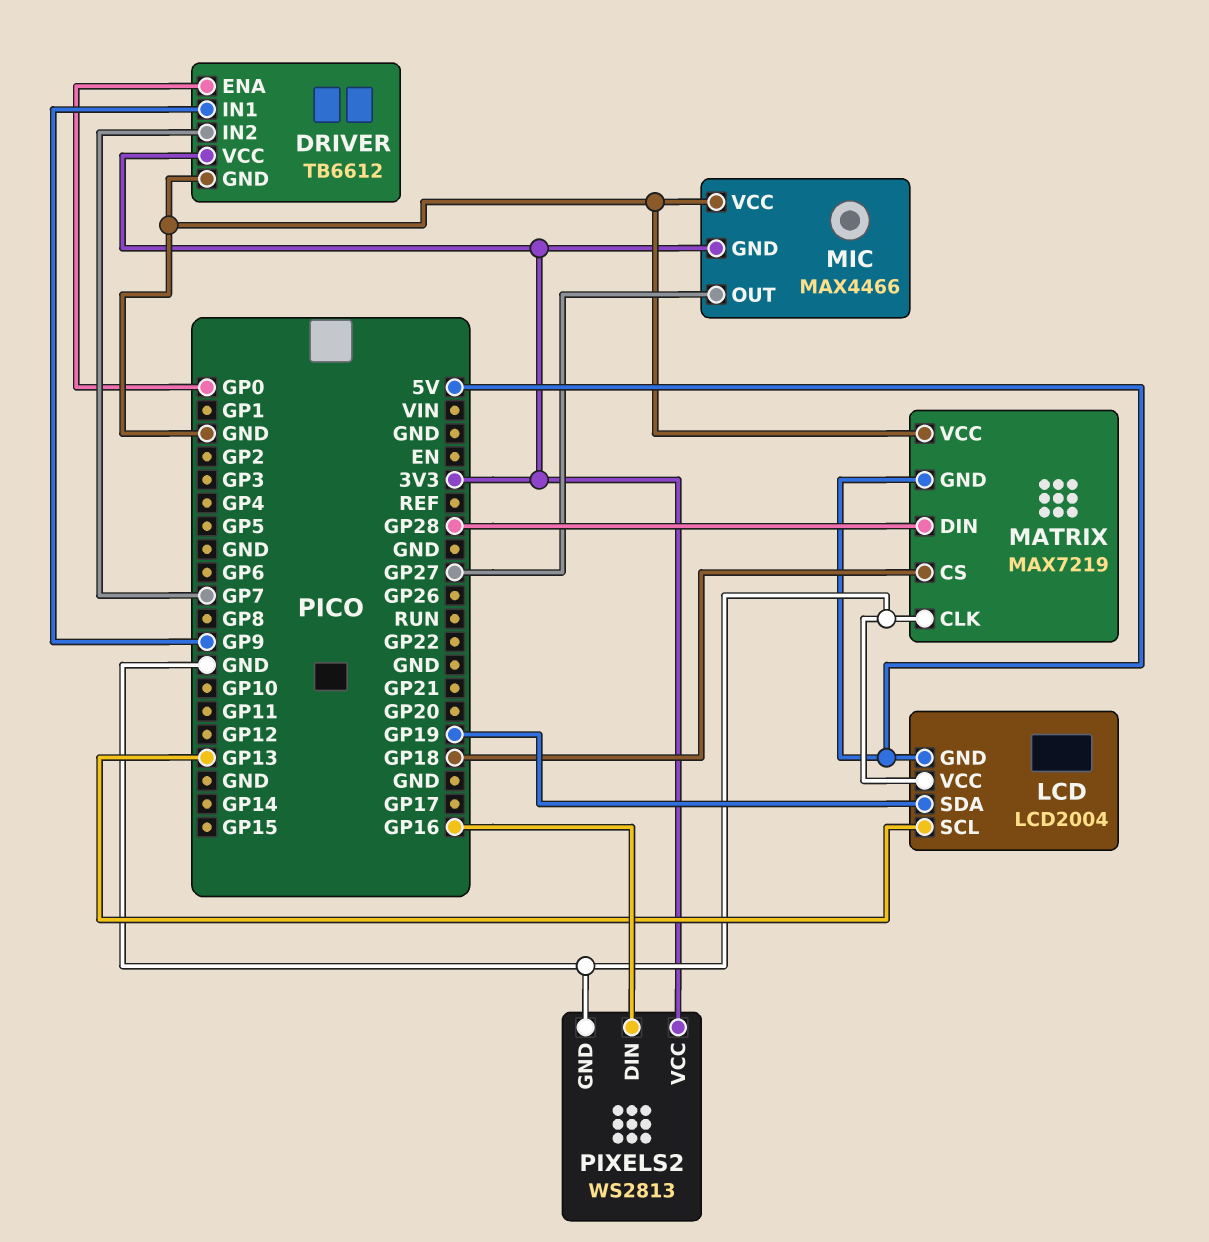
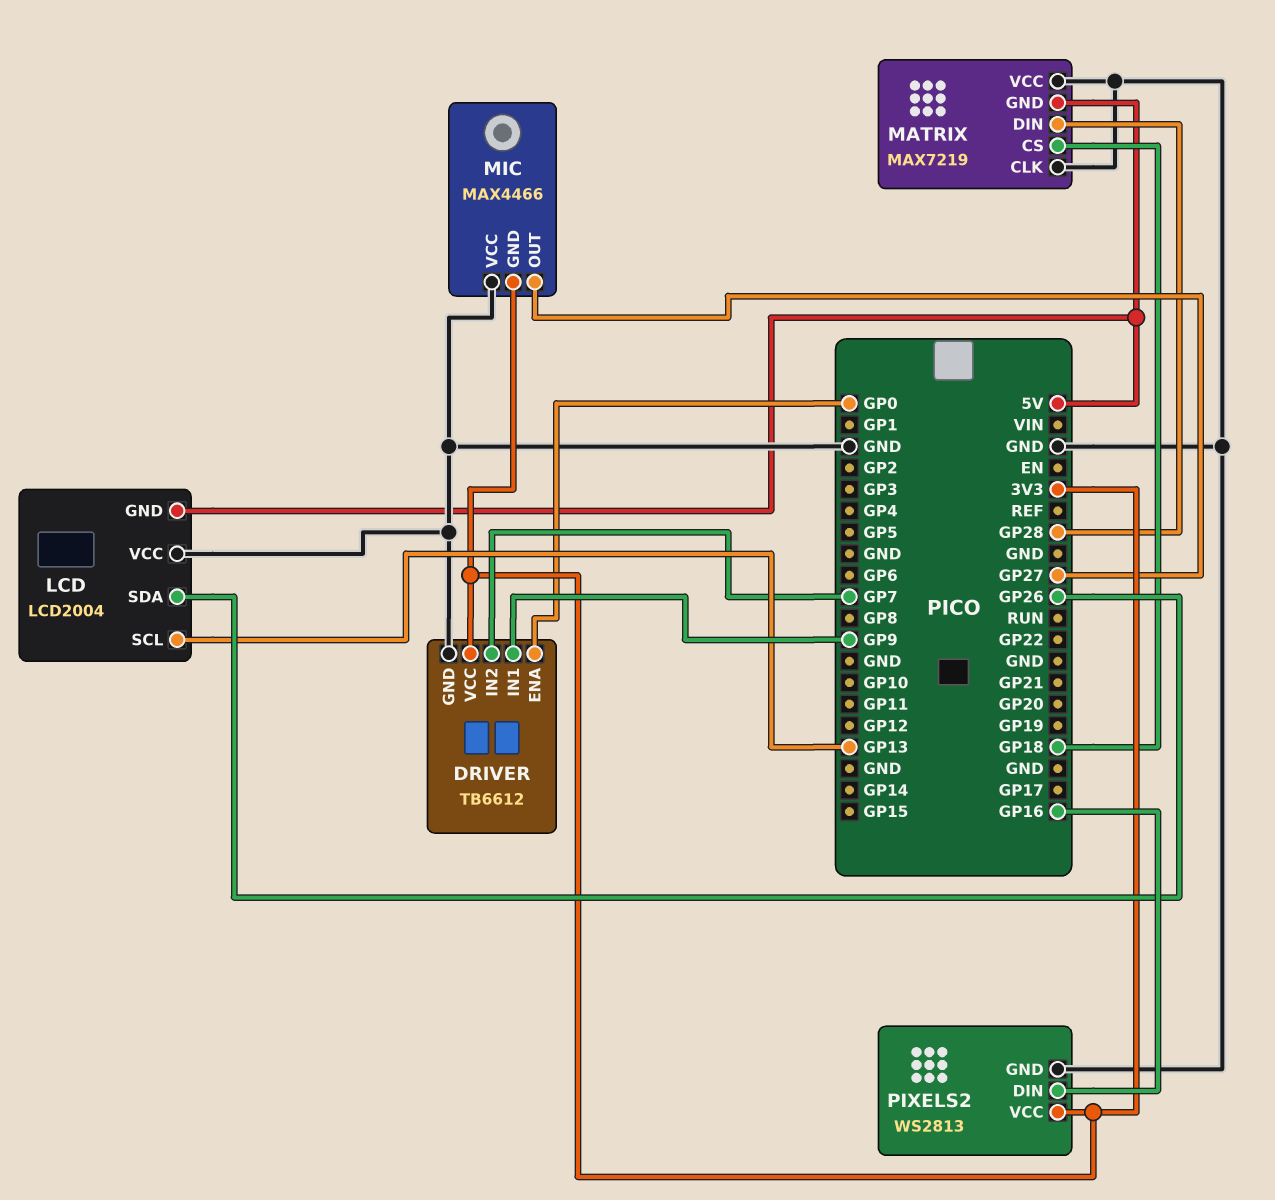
LCD pin SDA: GP19 -> GP26

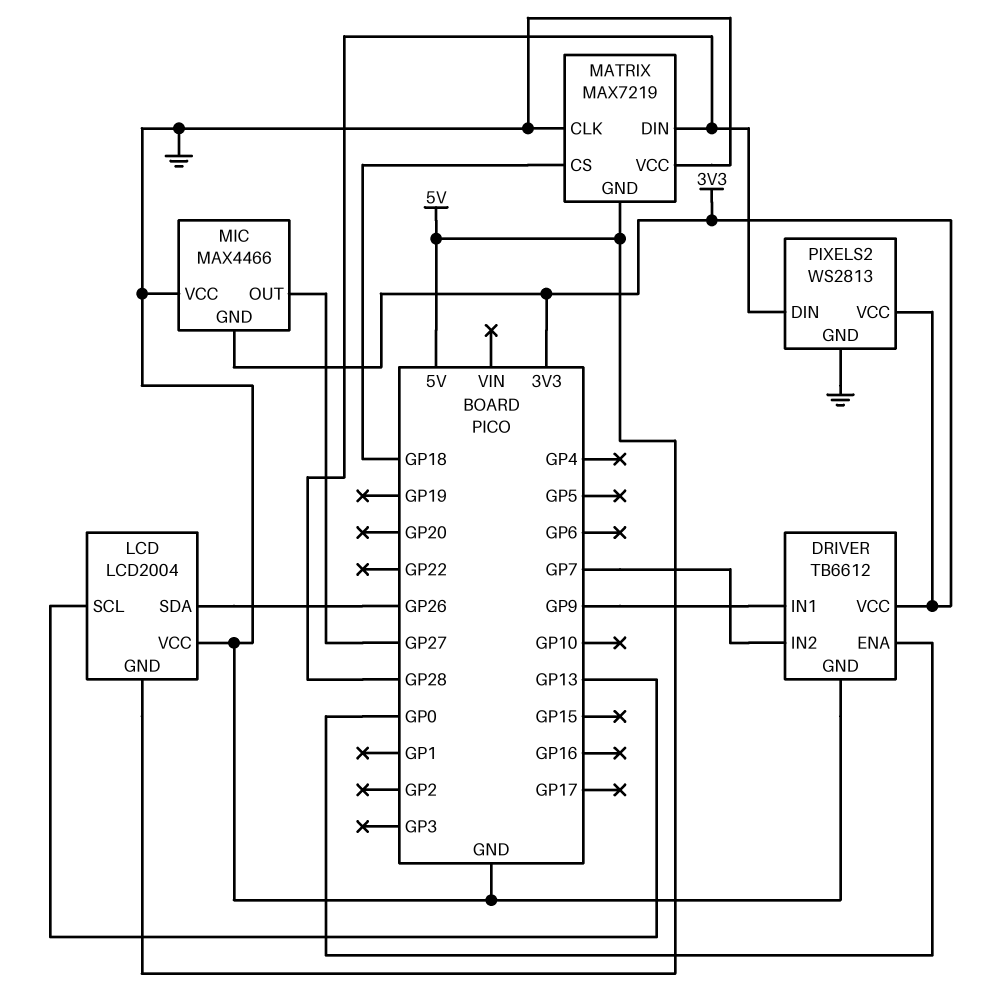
PIXELS2 pin DIN: GP16 -> GP28

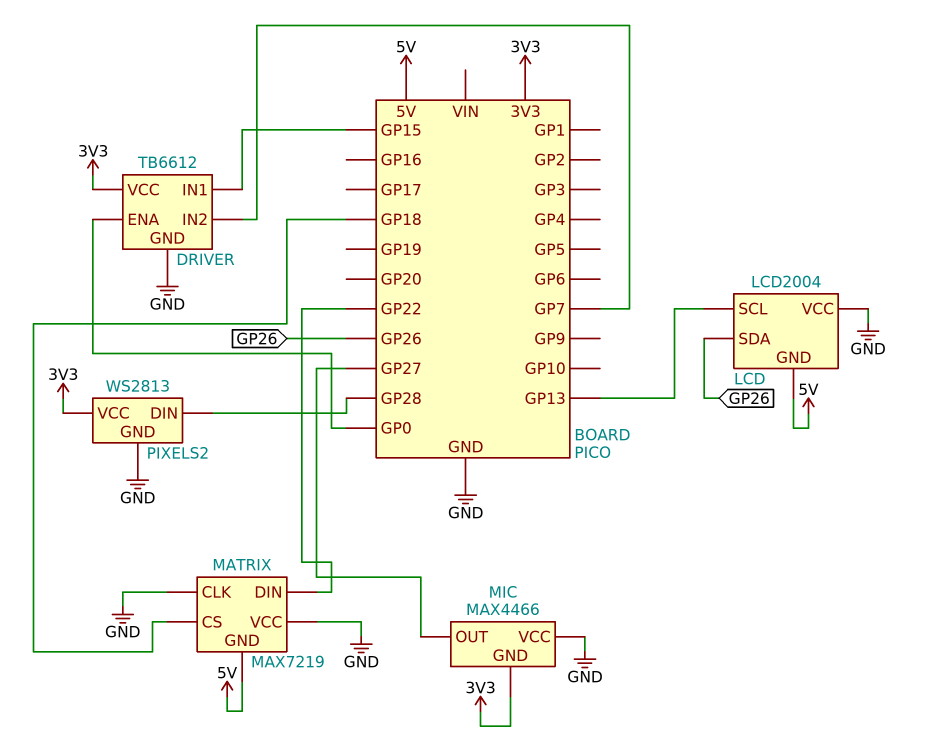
DRIVER pin IN1: GP9 -> GP15
MATRIX pin DIN: GP28 -> GP22

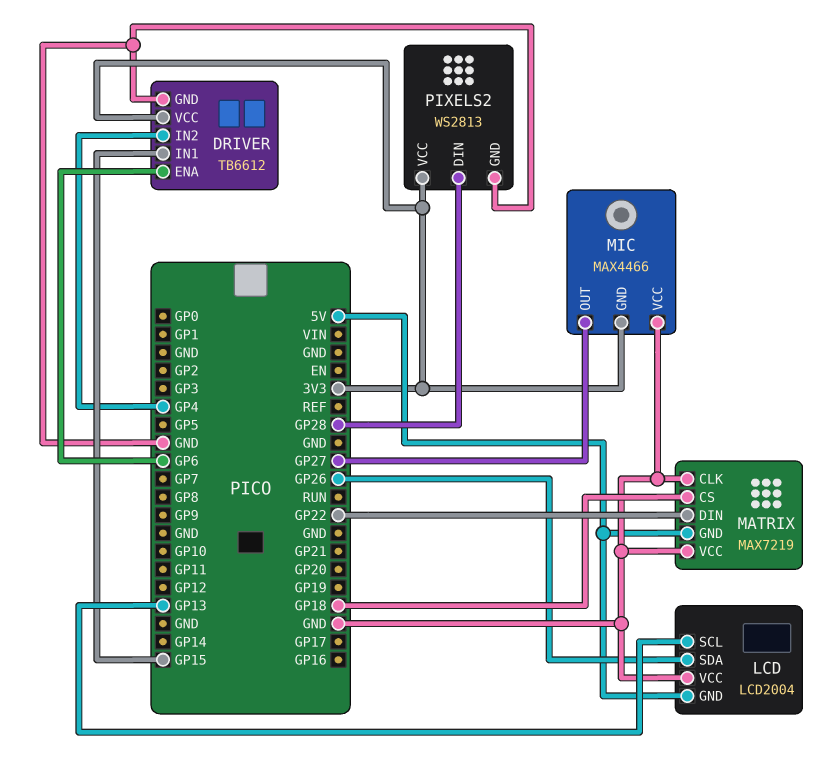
DRIVER pin ENA: GP0 -> GP6
DRIVER pin IN2: GP7 -> GP4

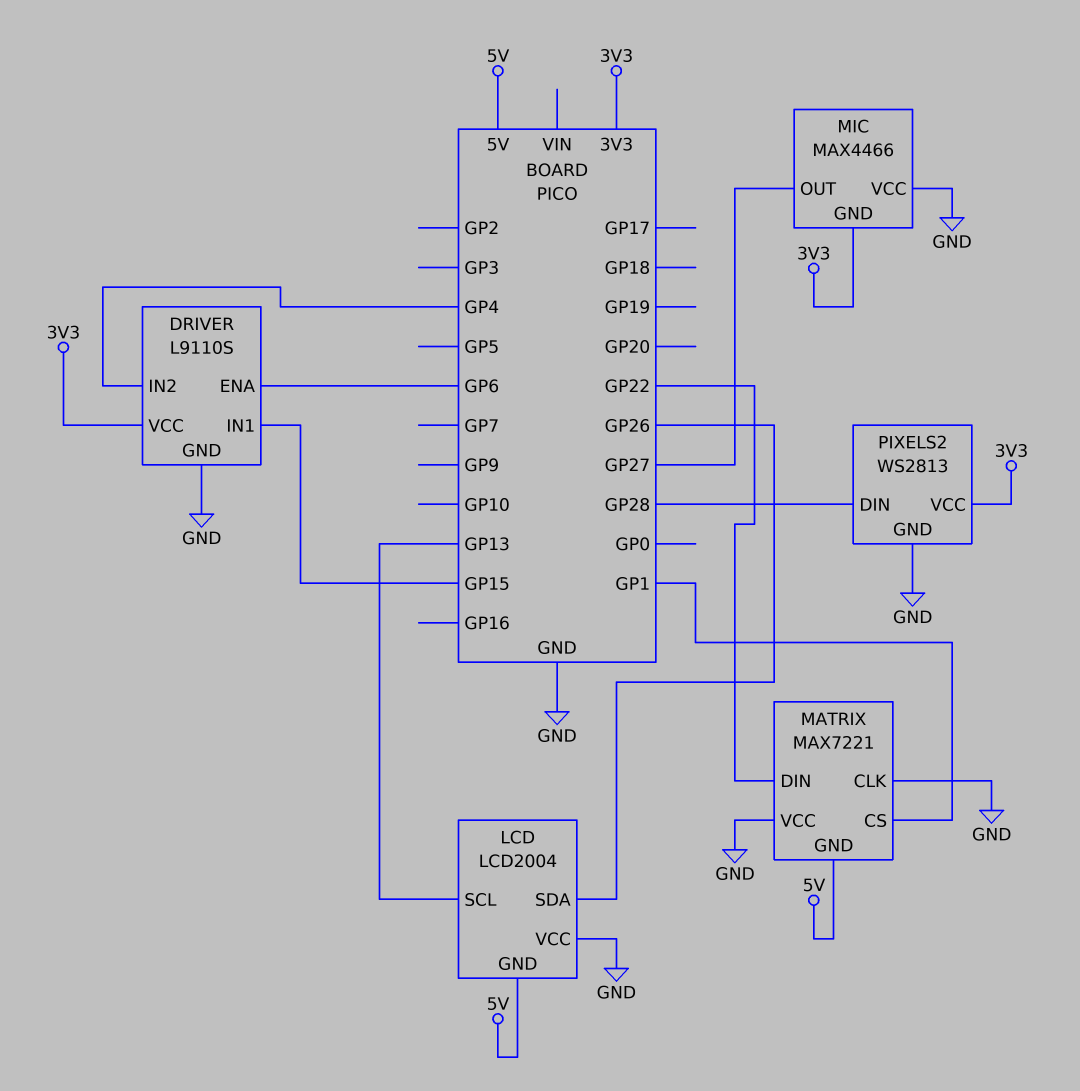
DRIVER: TB6612 -> L9110S
MATRIX: MAX7219 -> MAX7221
MATRIX pin CS: GP18 -> GP1

